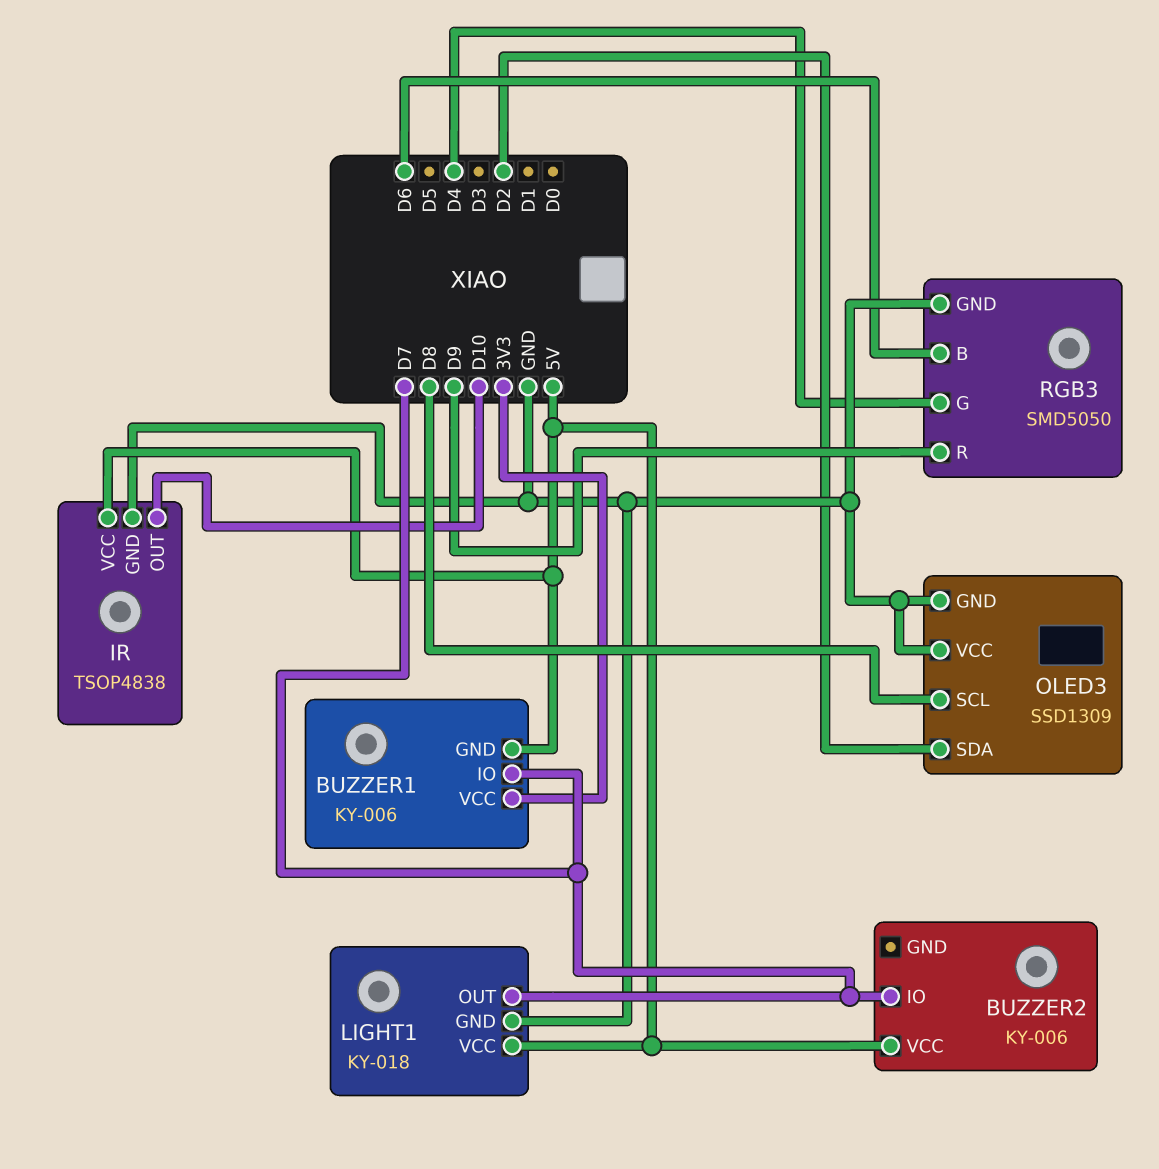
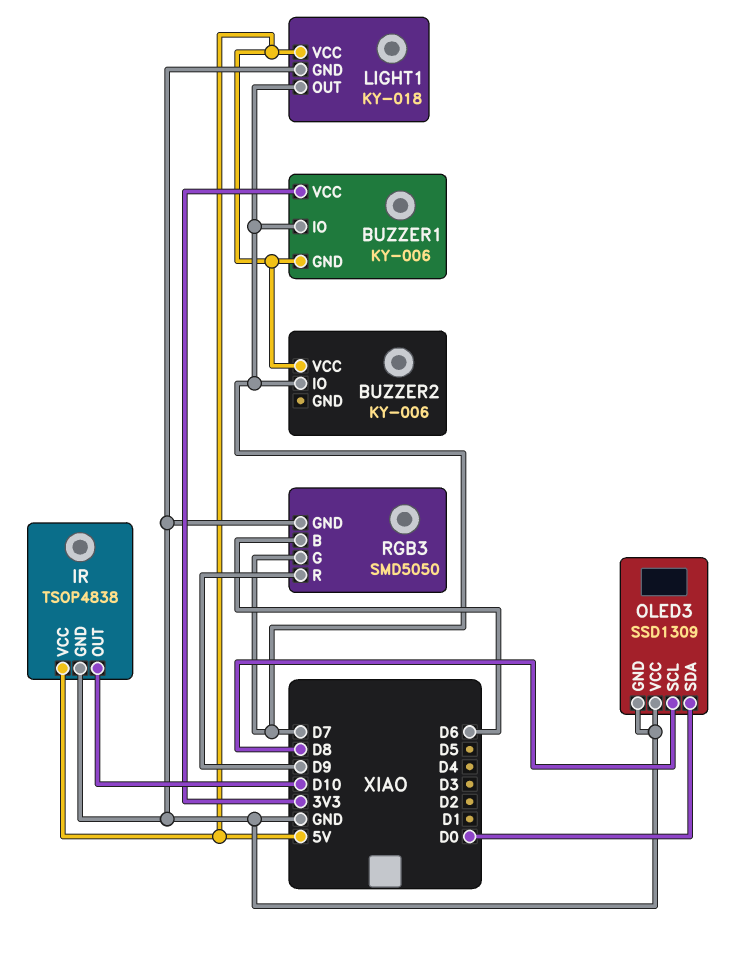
OLED3 pin SDA: D2 -> D0
RGB3 pin G: D4 -> D7

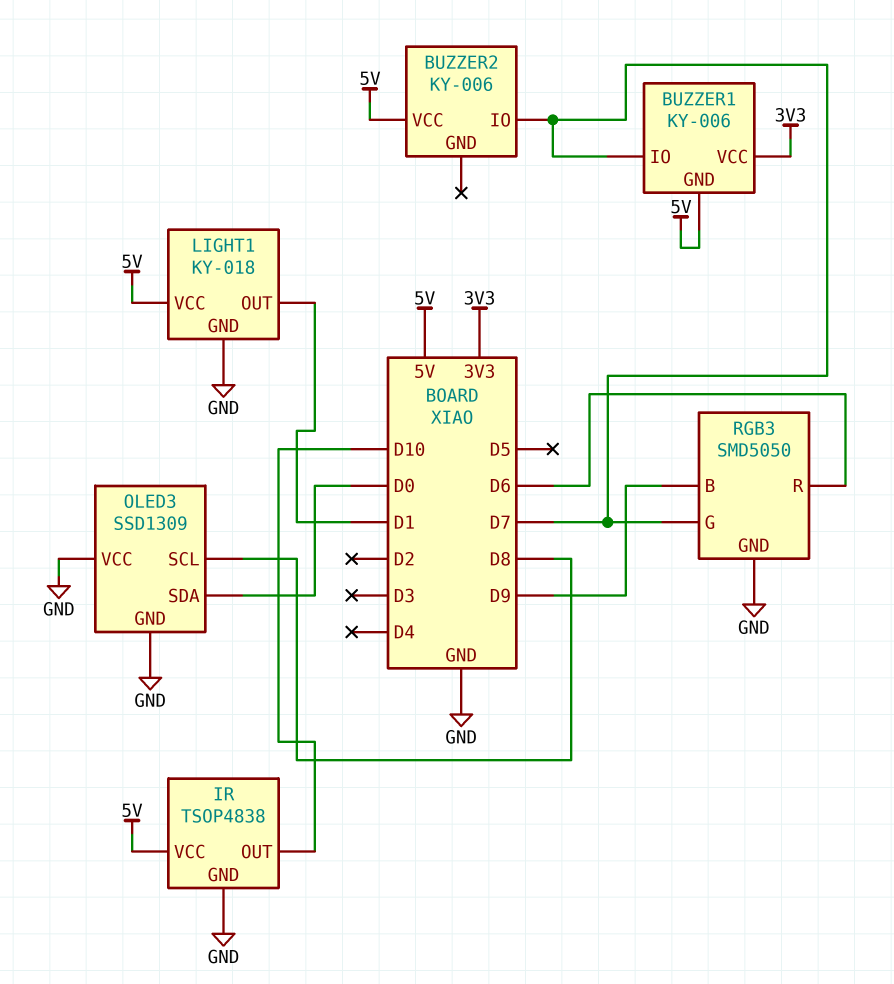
LIGHT1 pin OUT: D7 -> D1
RGB3 pin B: D6 -> D9
RGB3 pin R: D9 -> D6

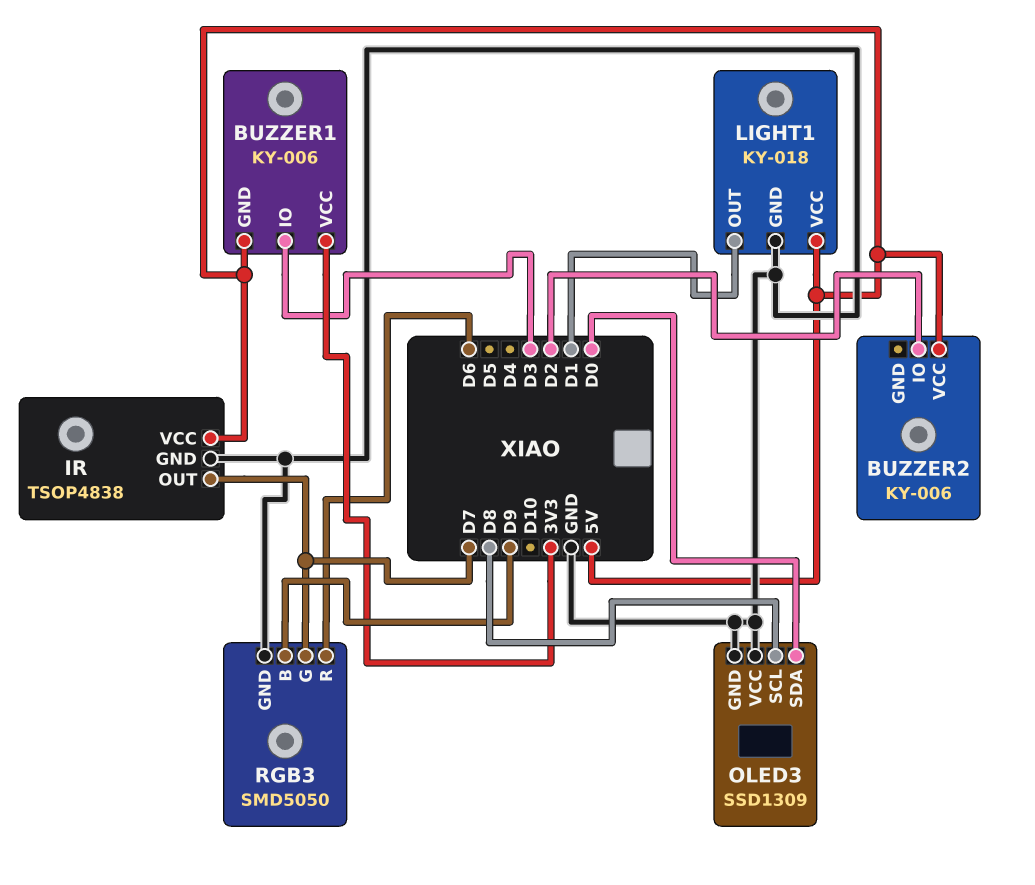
BUZZER1 pin IO: D7 -> D3
BUZZER2 pin IO: D7 -> D2
IR pin OUT: D10 -> D7

